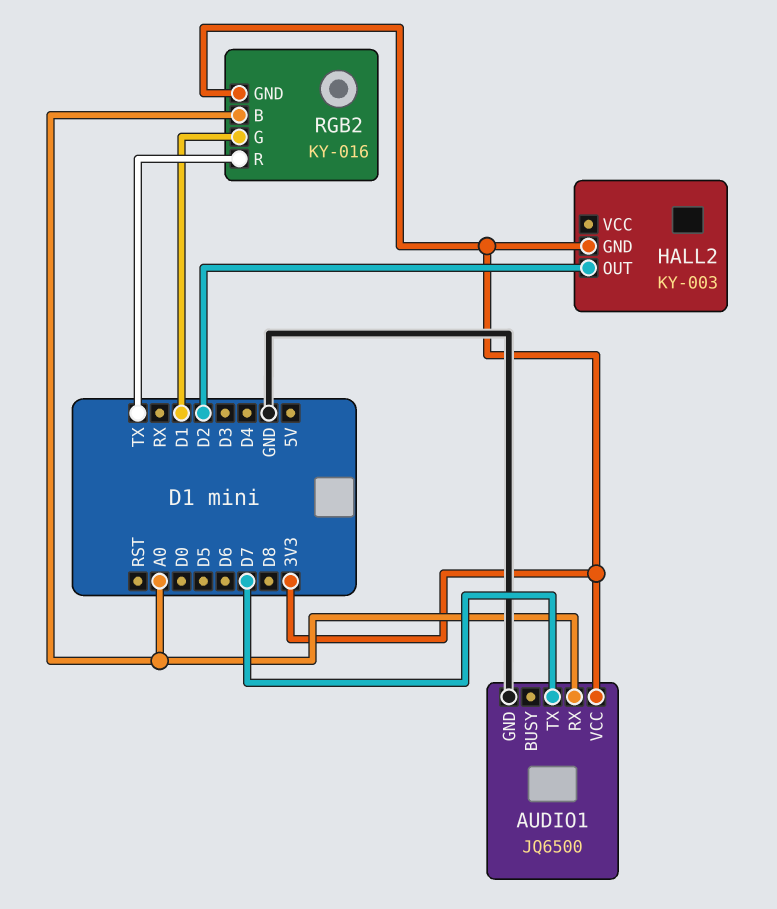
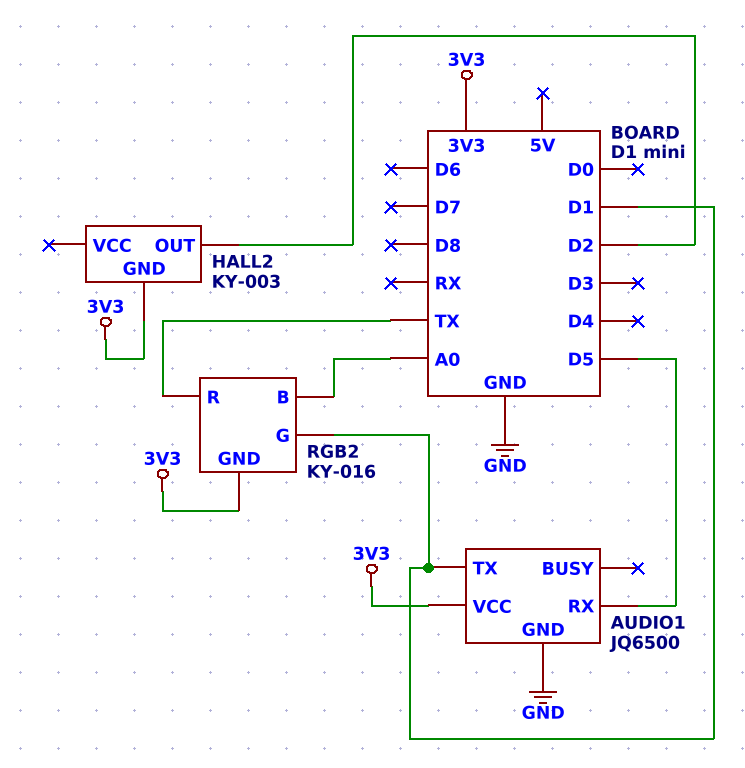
AUDIO1 pin RX: A0 -> D5
AUDIO1 pin TX: D7 -> D1

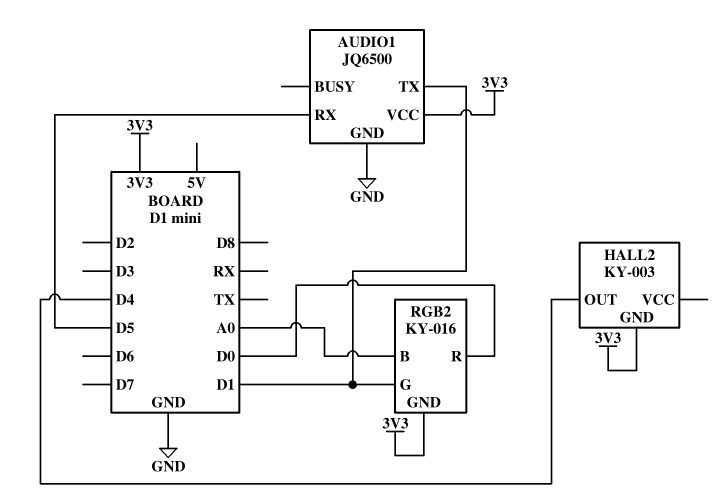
HALL2 pin OUT: D2 -> D4
RGB2 pin R: TX -> D0

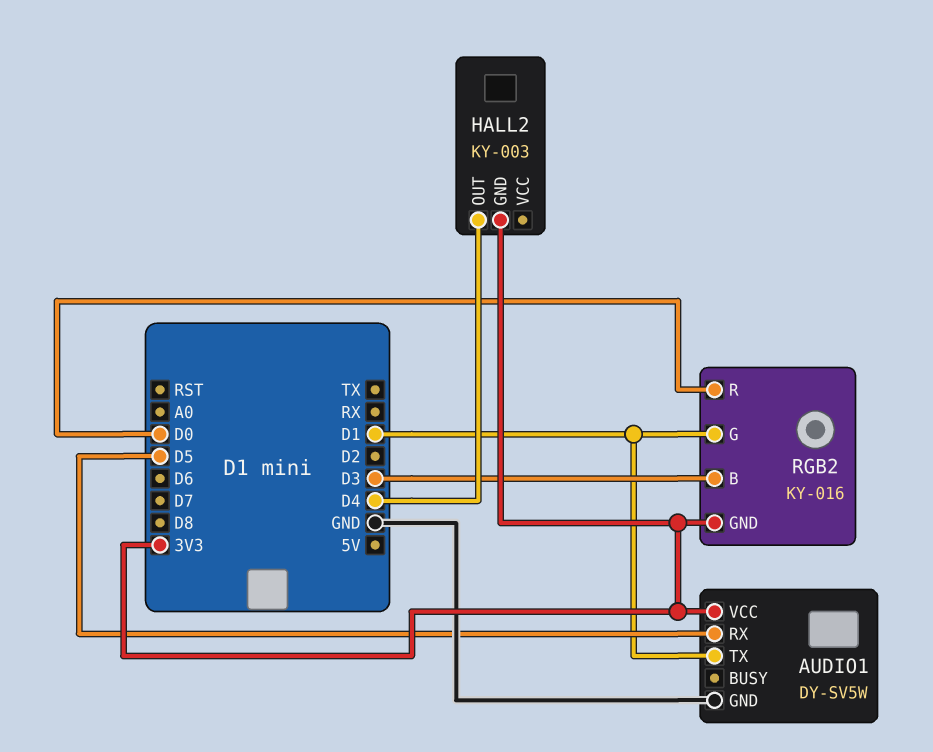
AUDIO1: JQ6500 -> DY-SV5W
RGB2 pin B: A0 -> D3

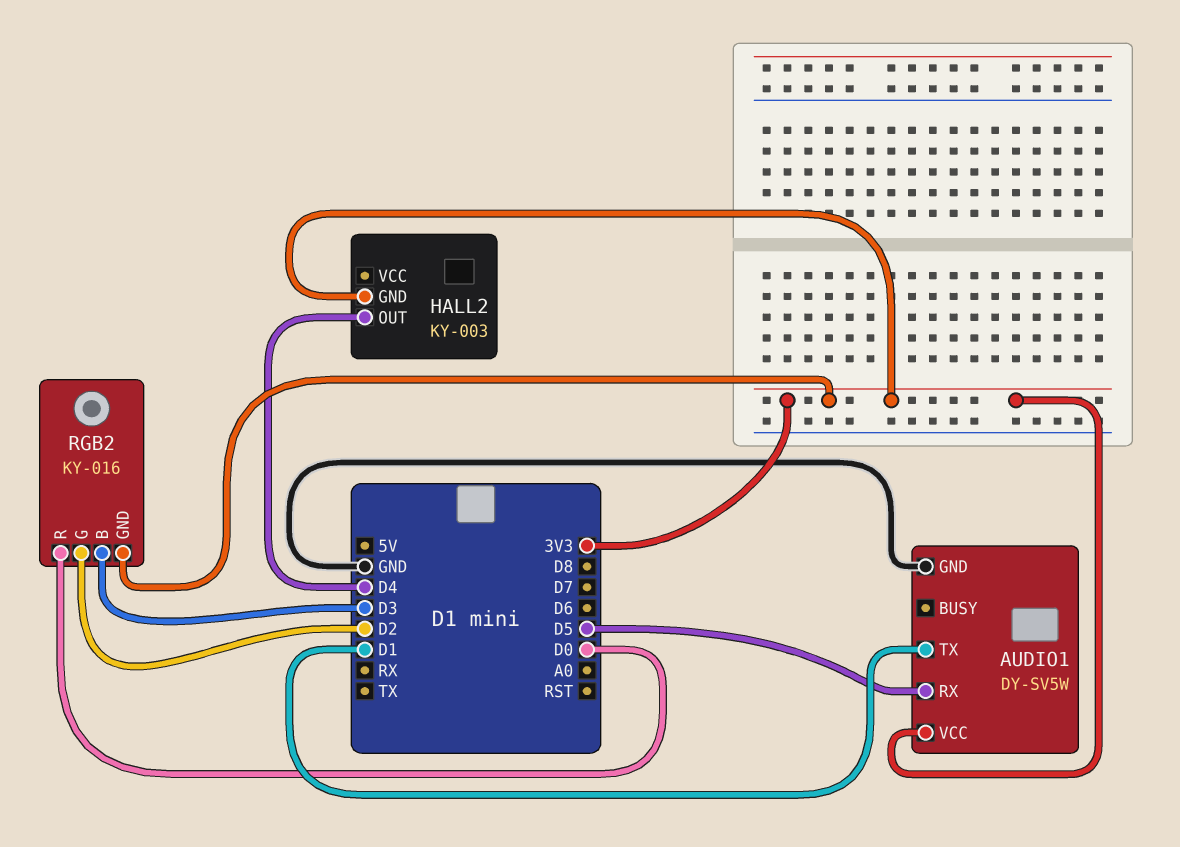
RGB2 pin G: D1 -> D2

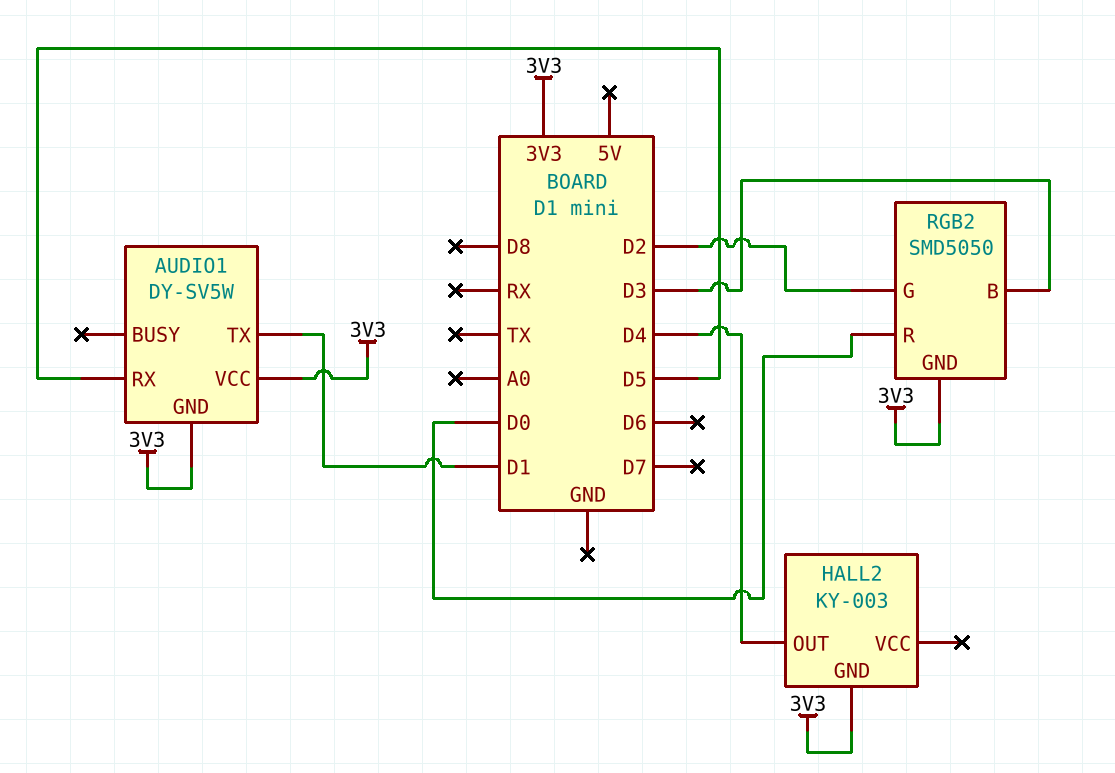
AUDIO1 pin GND: GND -> 3V3
RGB2: KY-016 -> SMD5050

